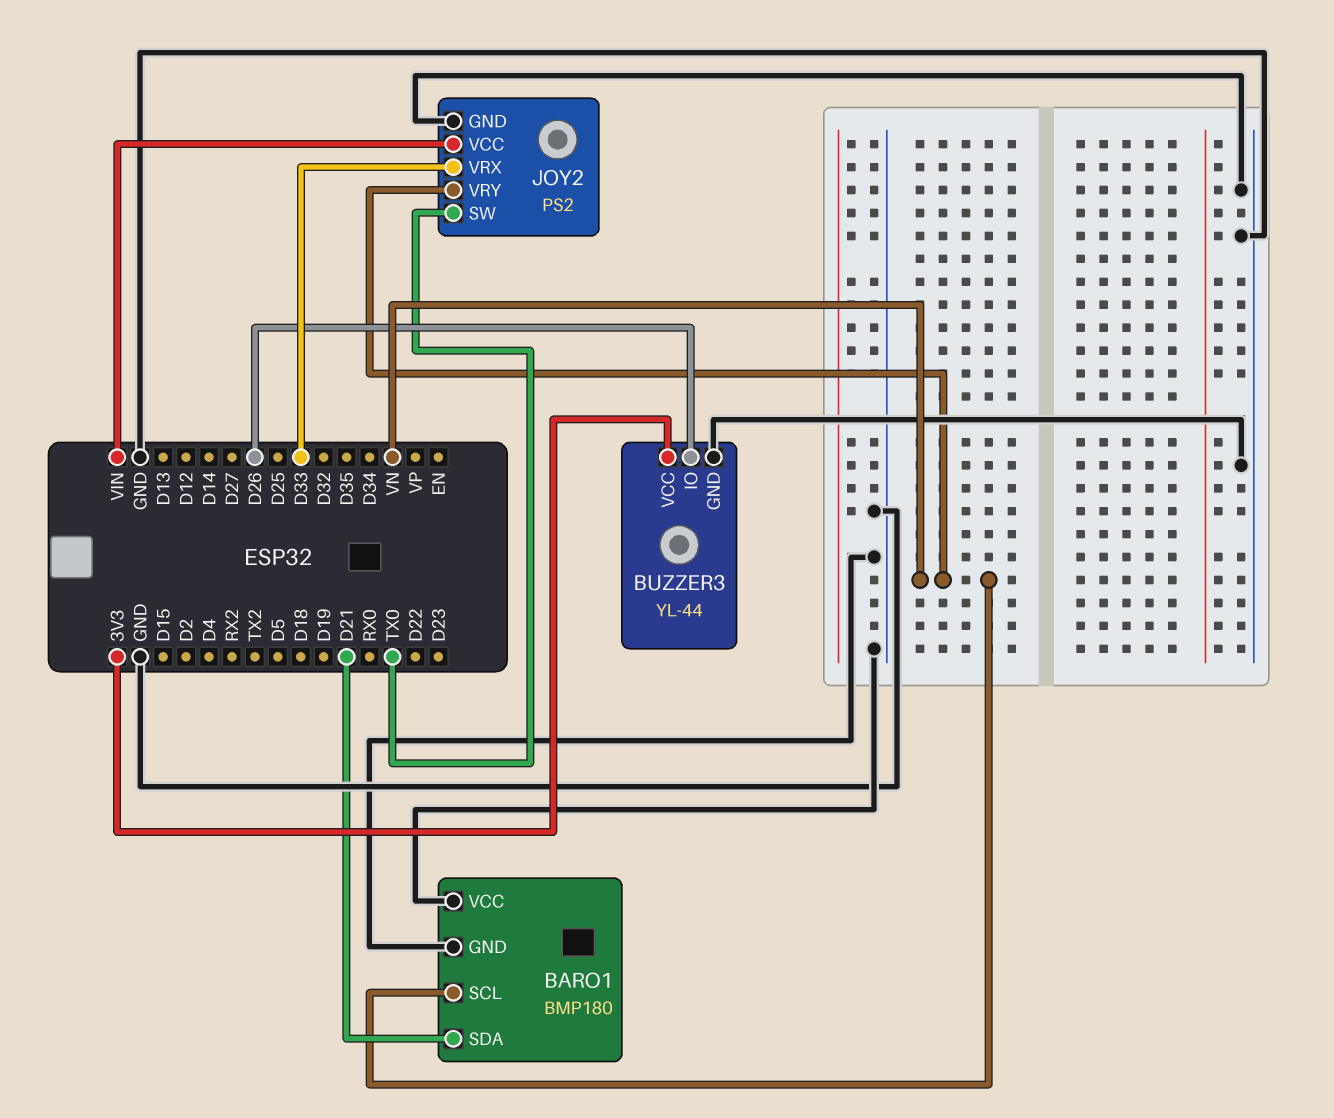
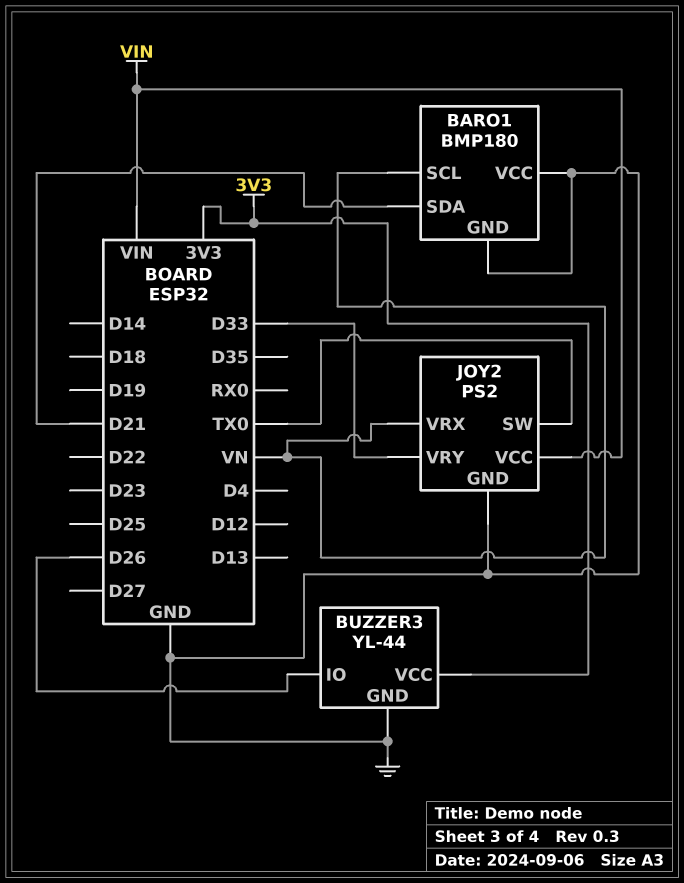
JOY2 pin VRX: D33 -> VN
JOY2 pin VRY: VN -> D33

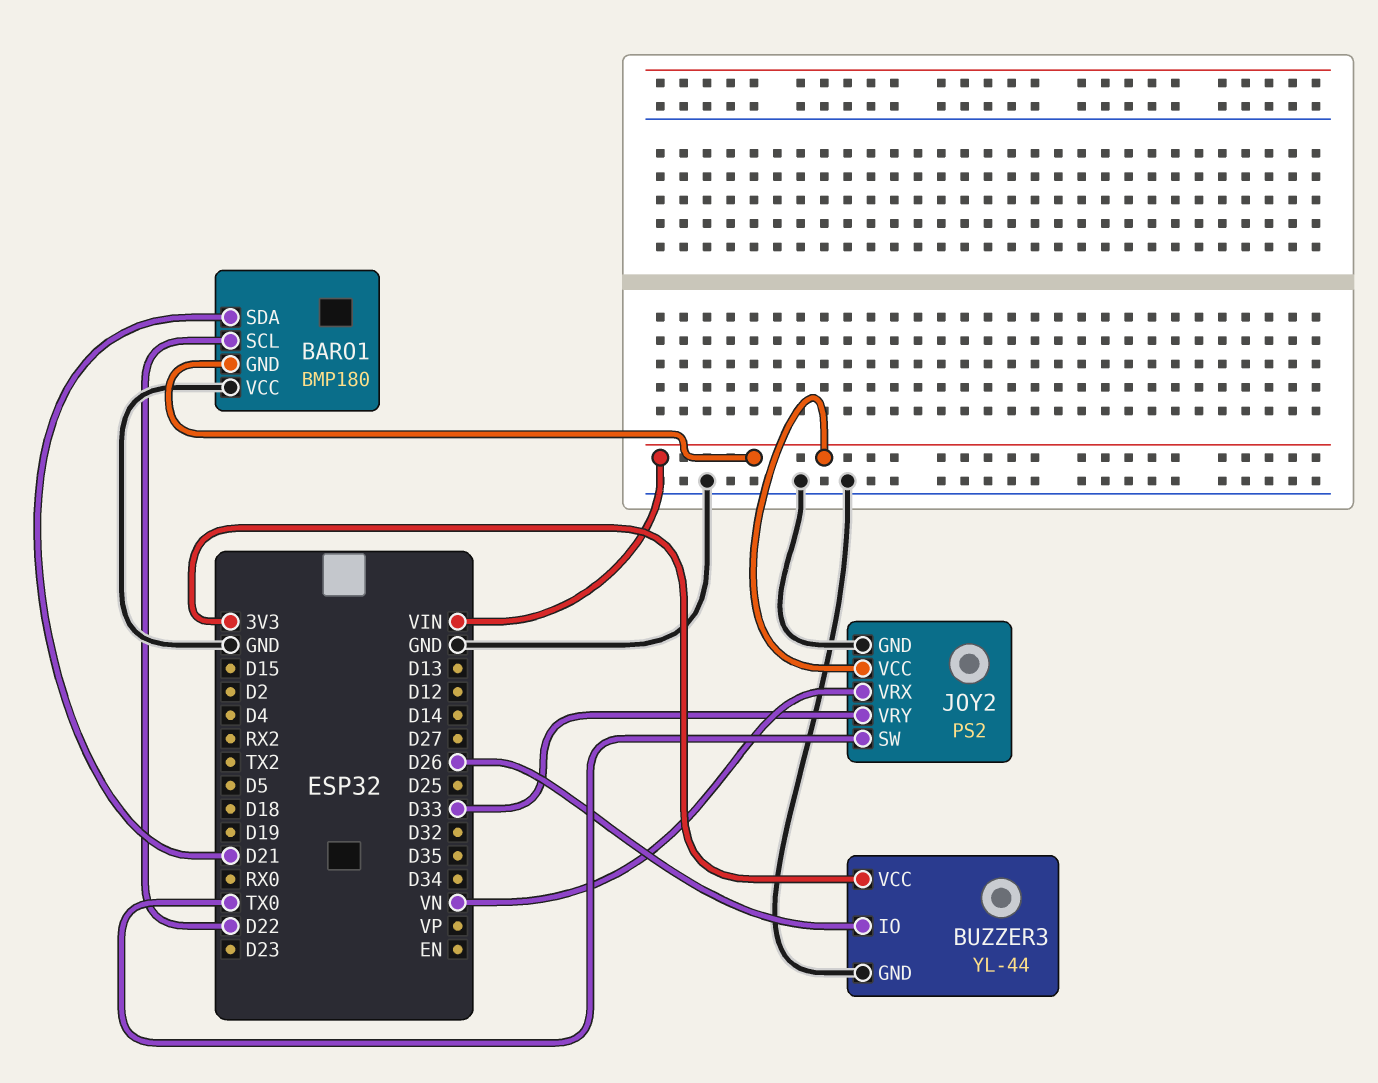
BARO1 pin GND: GND -> VIN
BARO1 pin SCL: VN -> D22

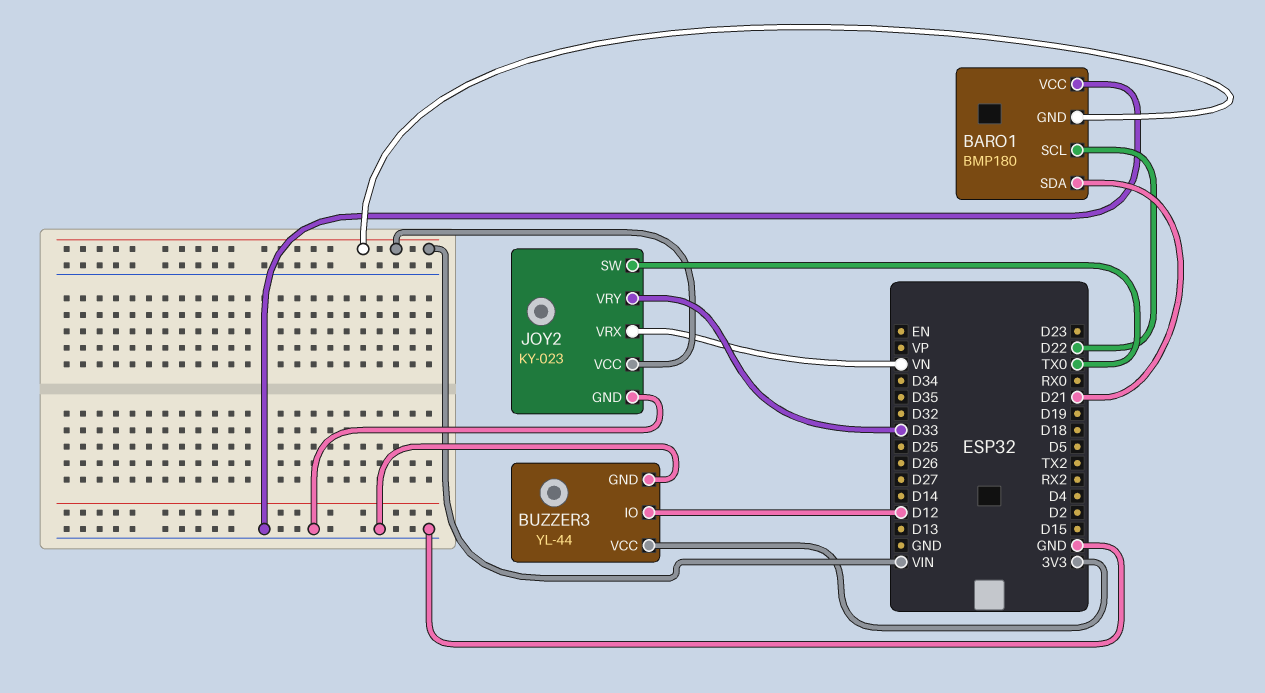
BUZZER3 pin IO: D26 -> D12
JOY2: PS2 -> KY-023

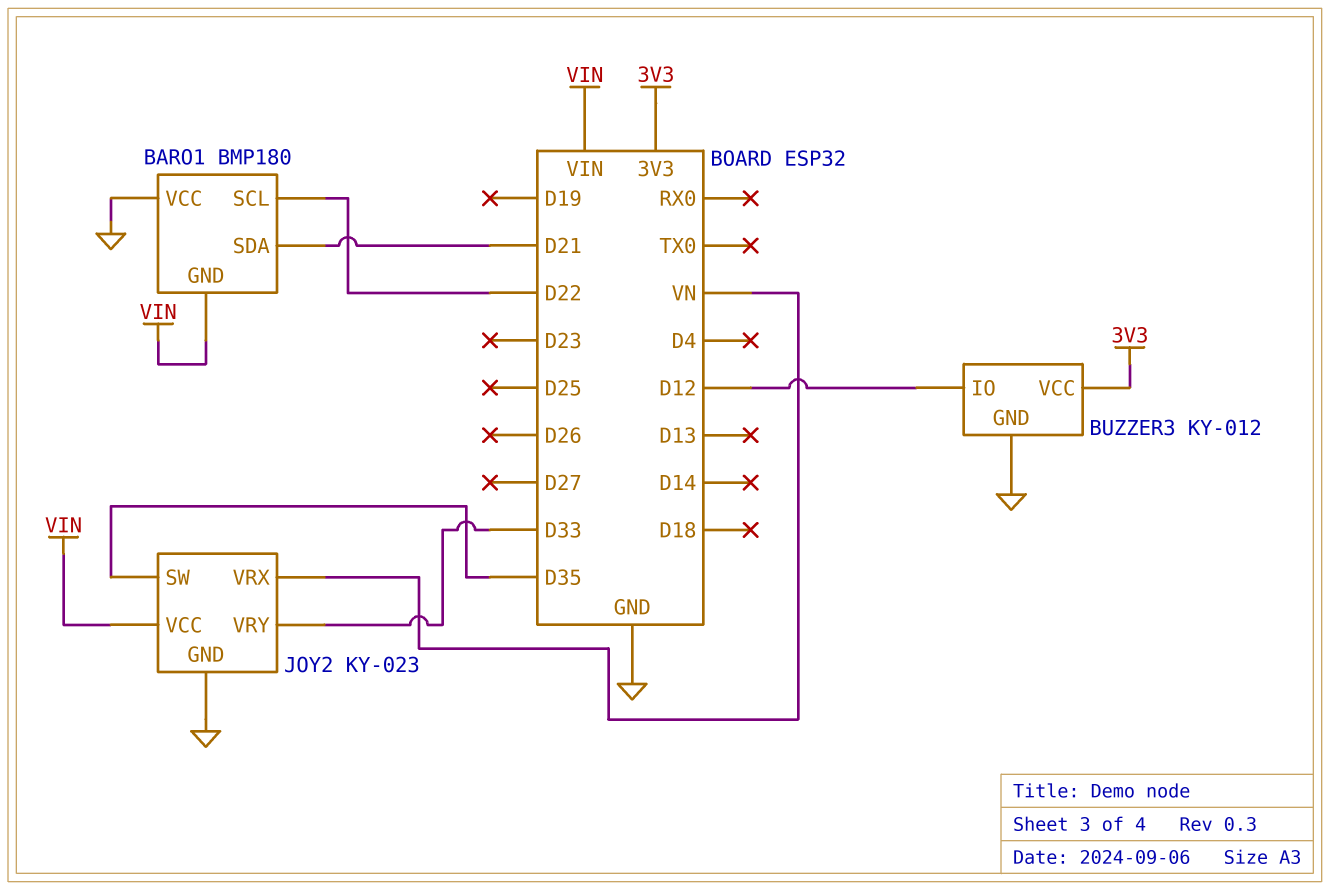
BUZZER3: YL-44 -> KY-012
JOY2 pin SW: TX0 -> D35

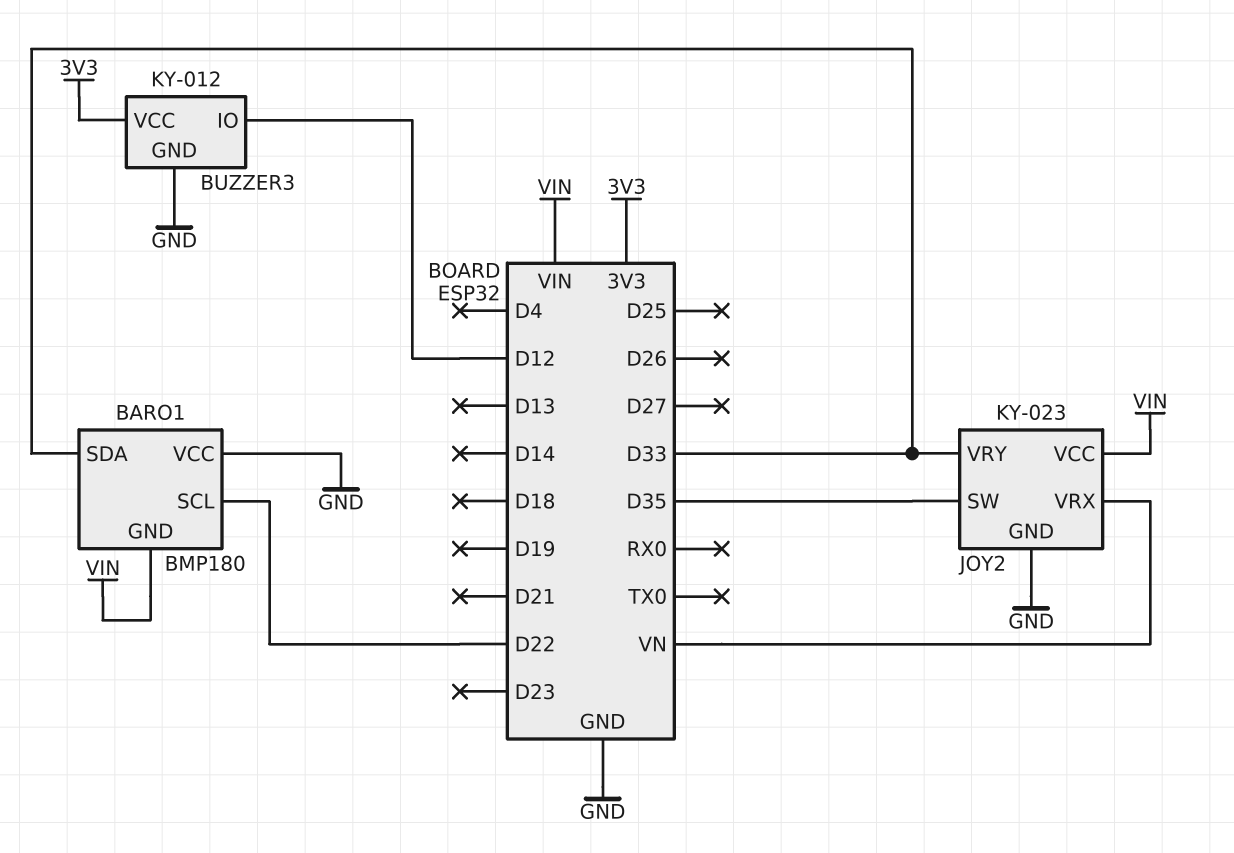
BARO1 pin SDA: D21 -> D33

